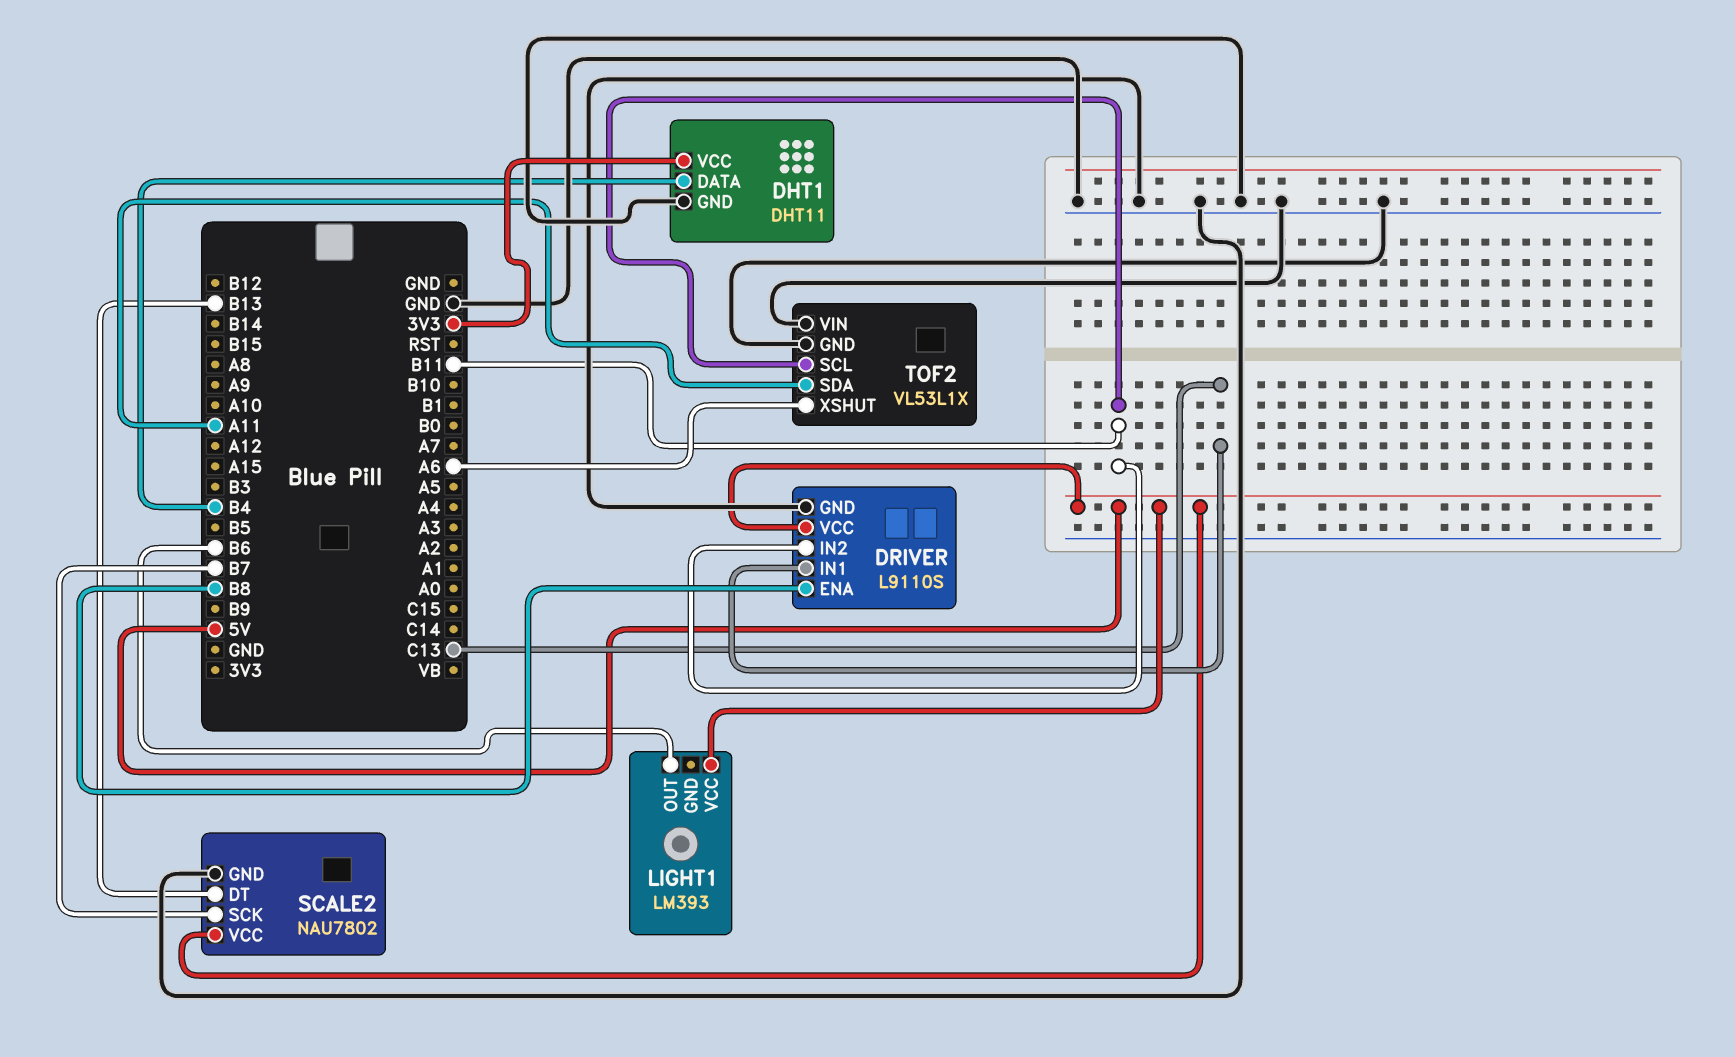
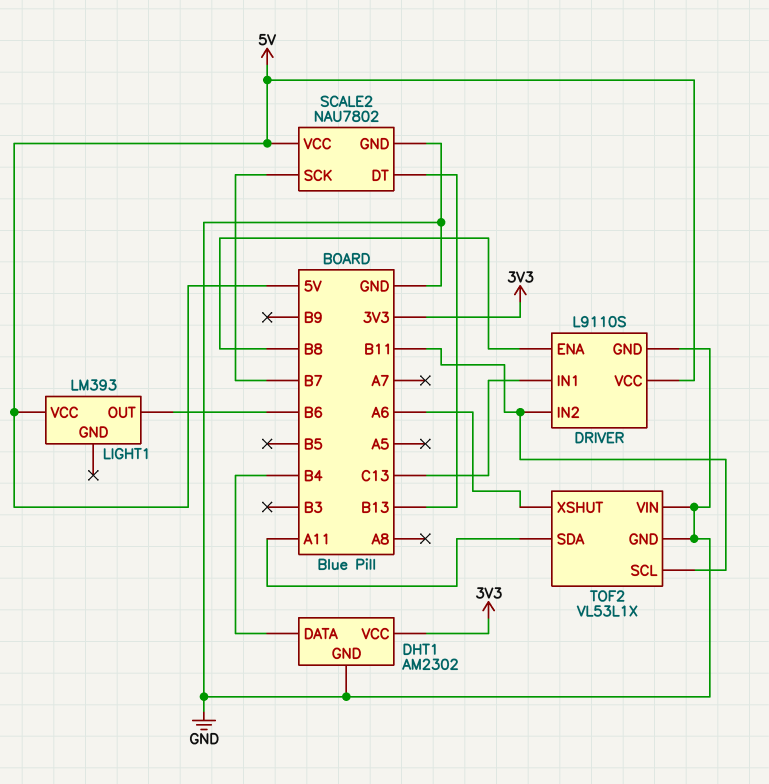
DHT1: DHT11 -> AM2302

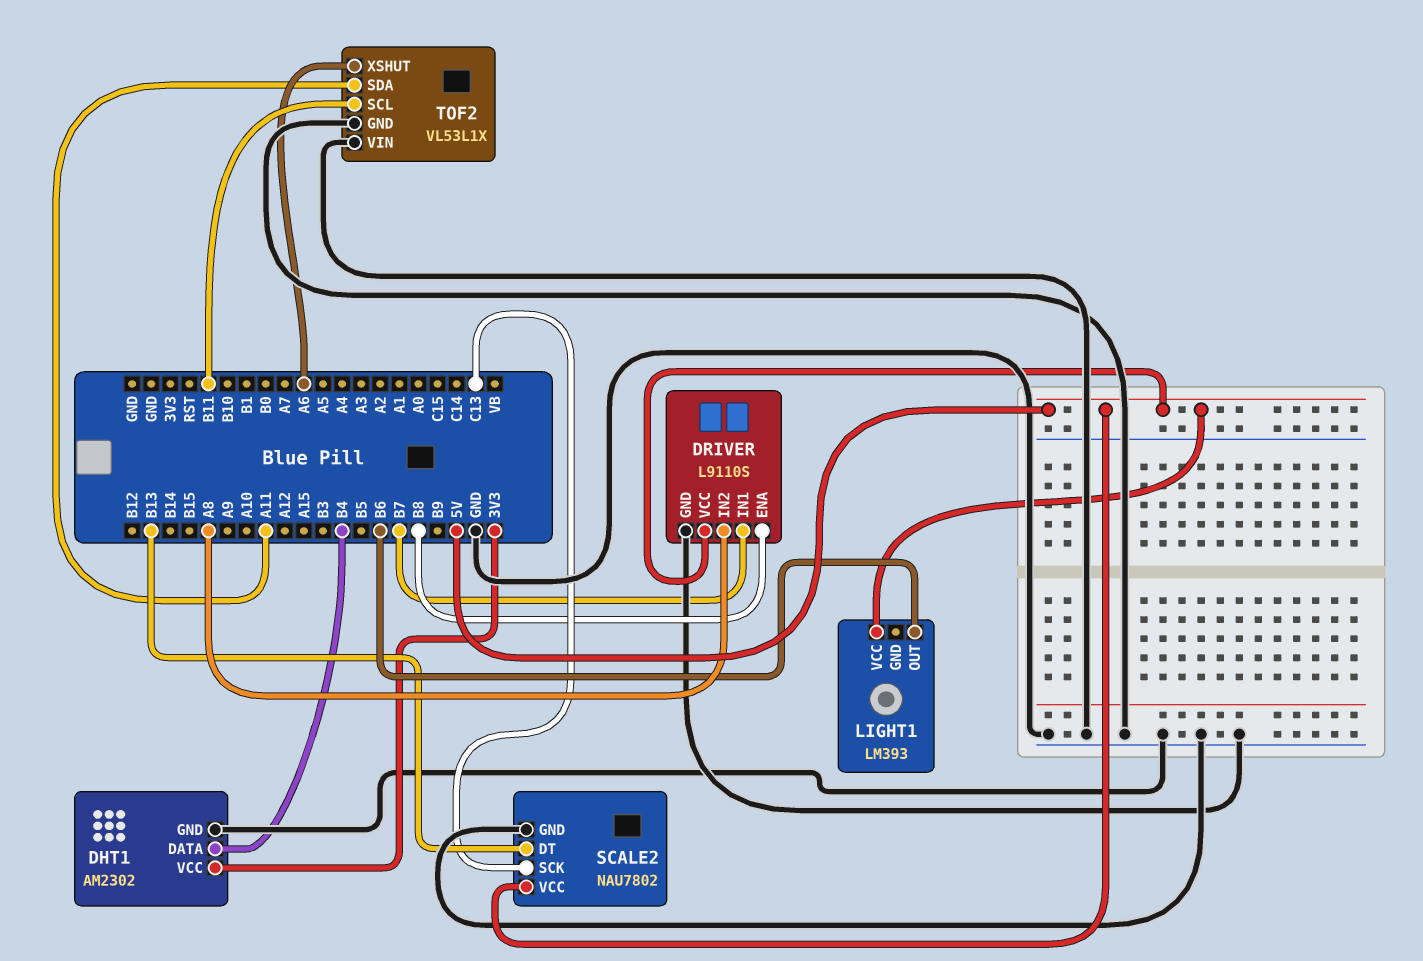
DRIVER pin IN1: C13 -> B7
DRIVER pin IN2: B11 -> A8
SCALE2 pin SCK: B7 -> C13

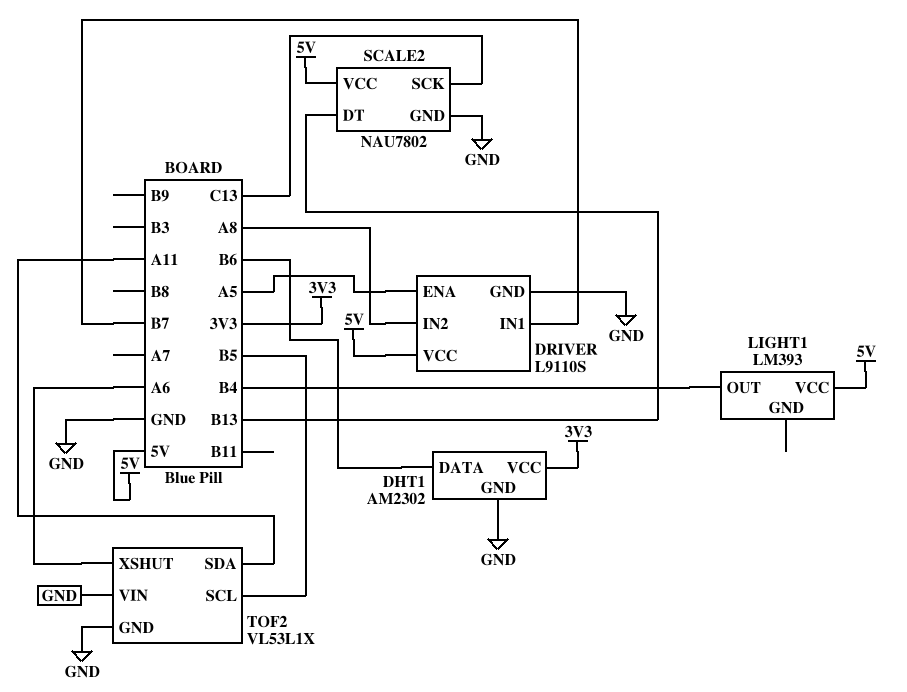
DHT1 pin DATA: B4 -> B6
DRIVER pin ENA: B8 -> A5
LIGHT1 pin OUT: B6 -> B4
TOF2 pin SCL: B11 -> B5

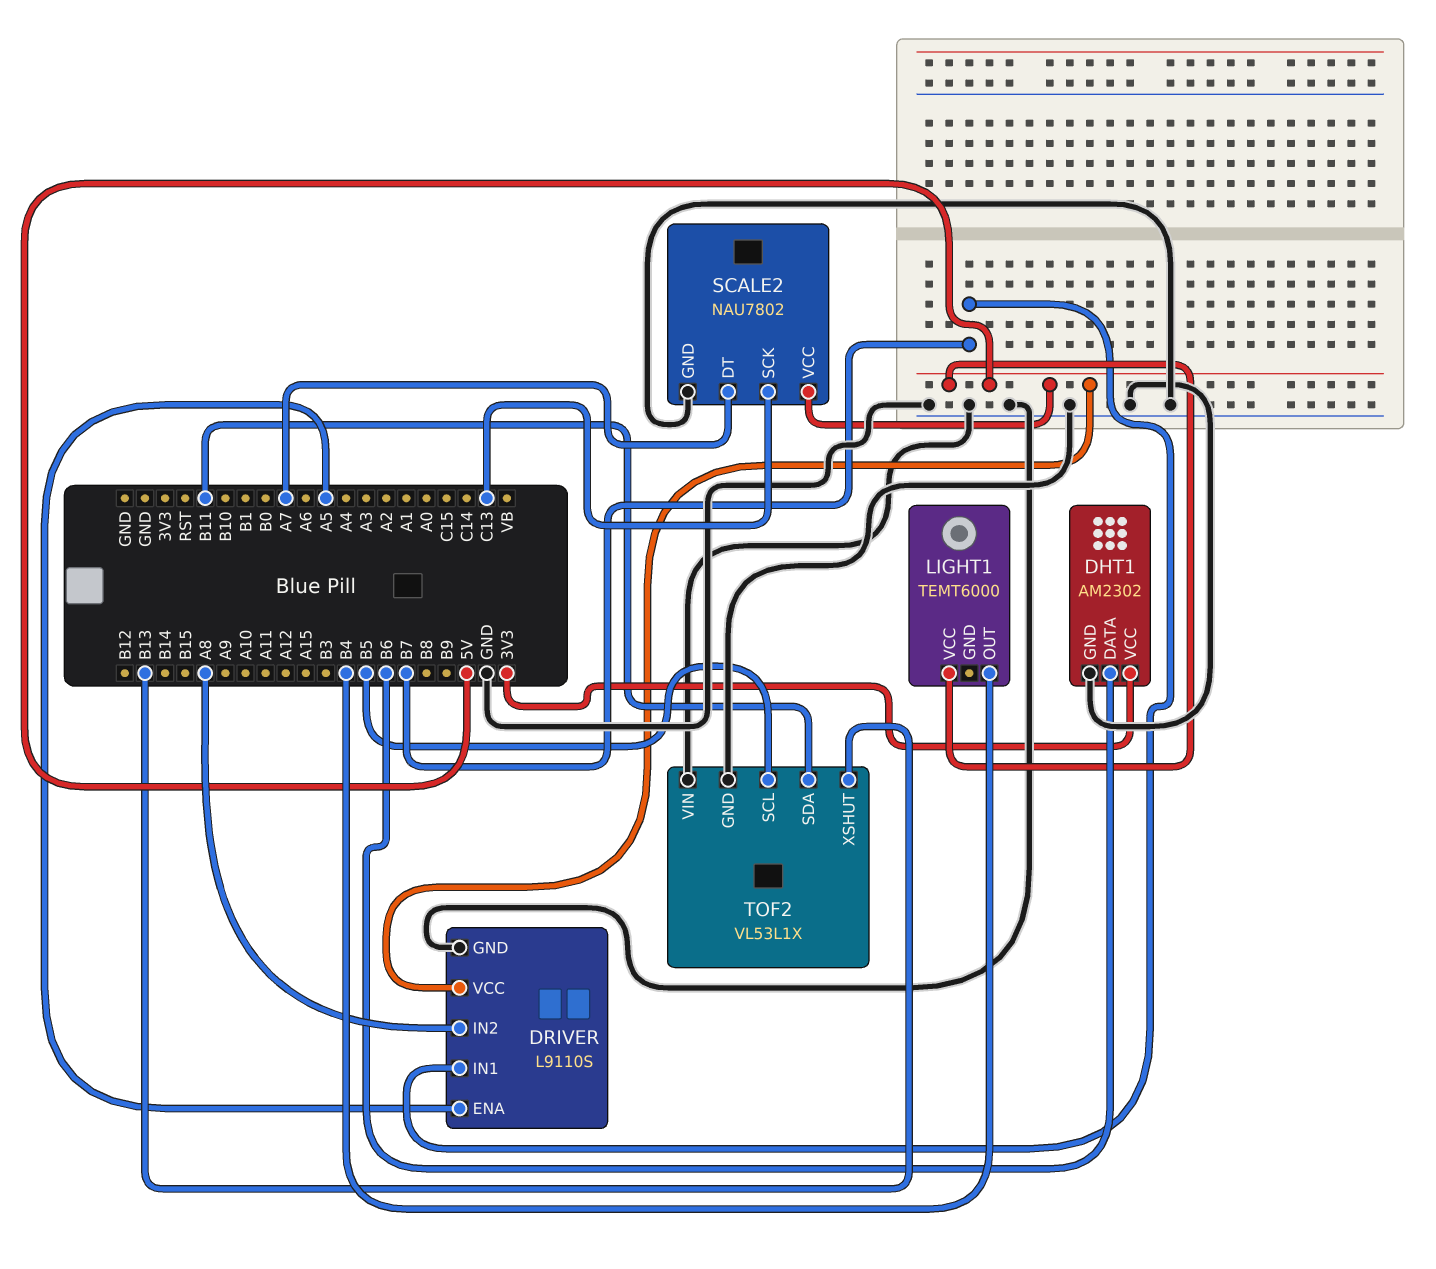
LIGHT1: LM393 -> TEMT6000
SCALE2 pin DT: B13 -> A7
TOF2 pin SDA: A11 -> B11
TOF2 pin XSHUT: A6 -> B13

